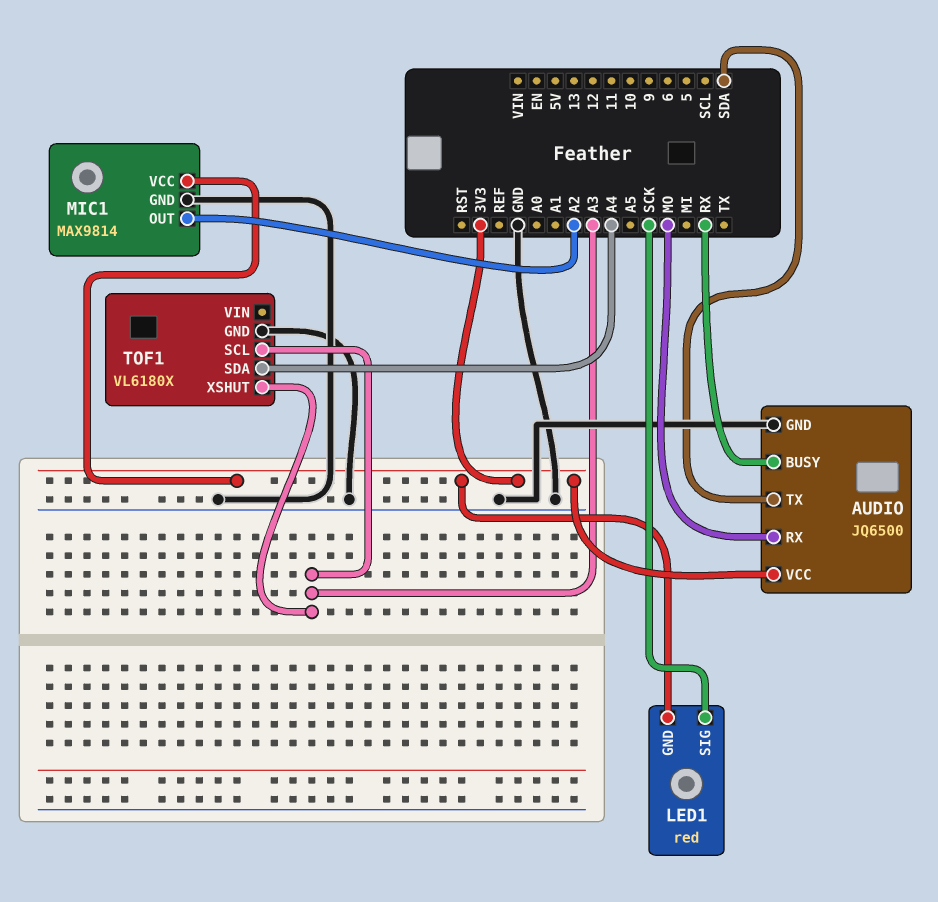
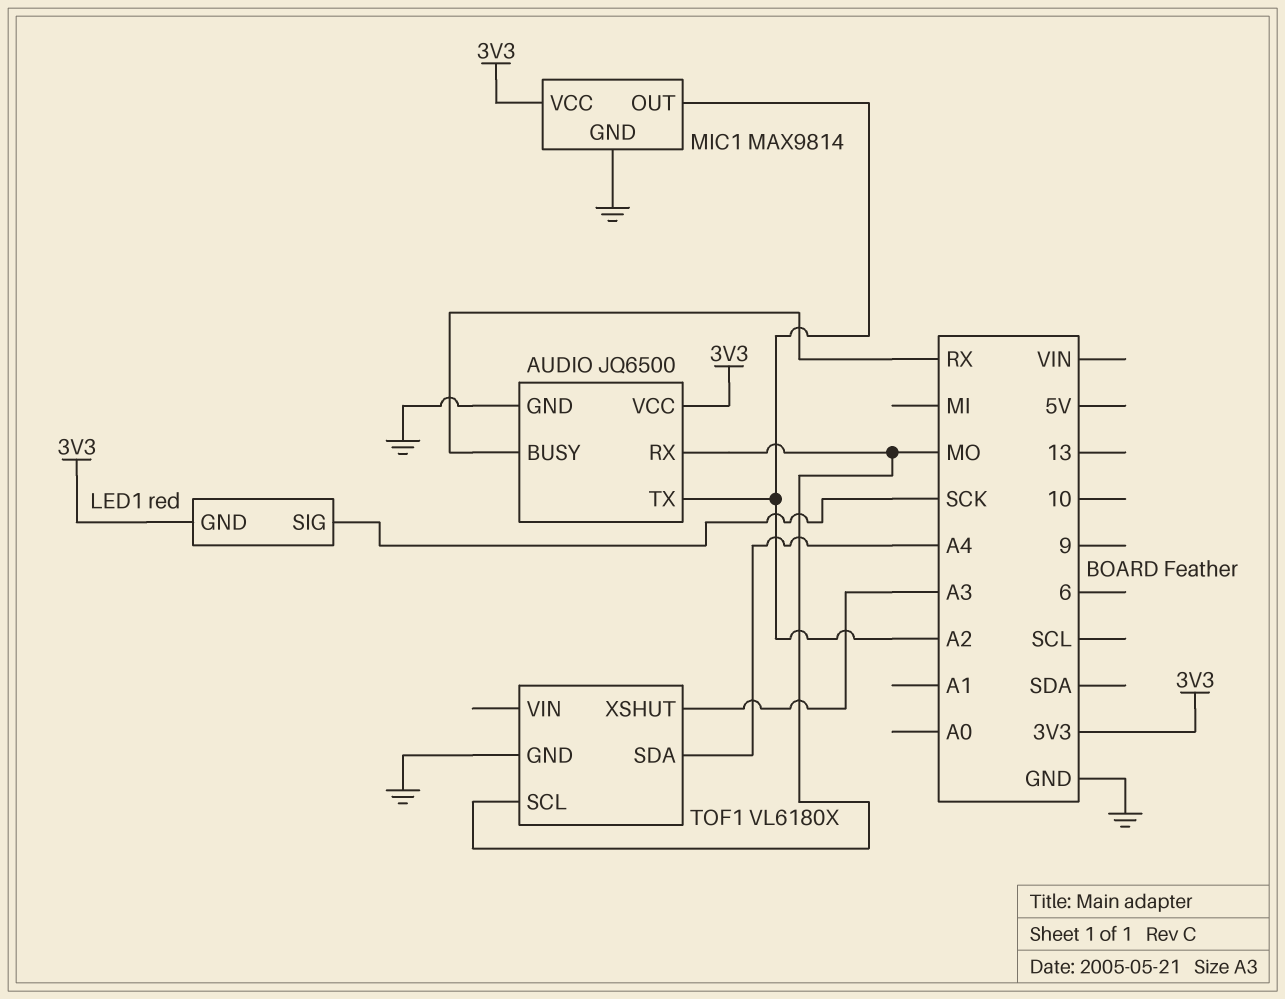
AUDIO pin TX: SDA -> A2
TOF1 pin SCL: A3 -> MO

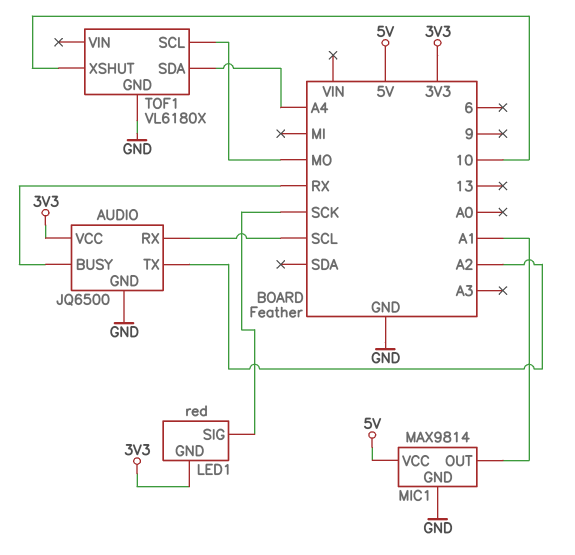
AUDIO pin RX: MO -> SCL
MIC1 pin OUT: A2 -> A1
MIC1 pin VCC: 3V3 -> 5V
TOF1 pin XSHUT: A3 -> 10

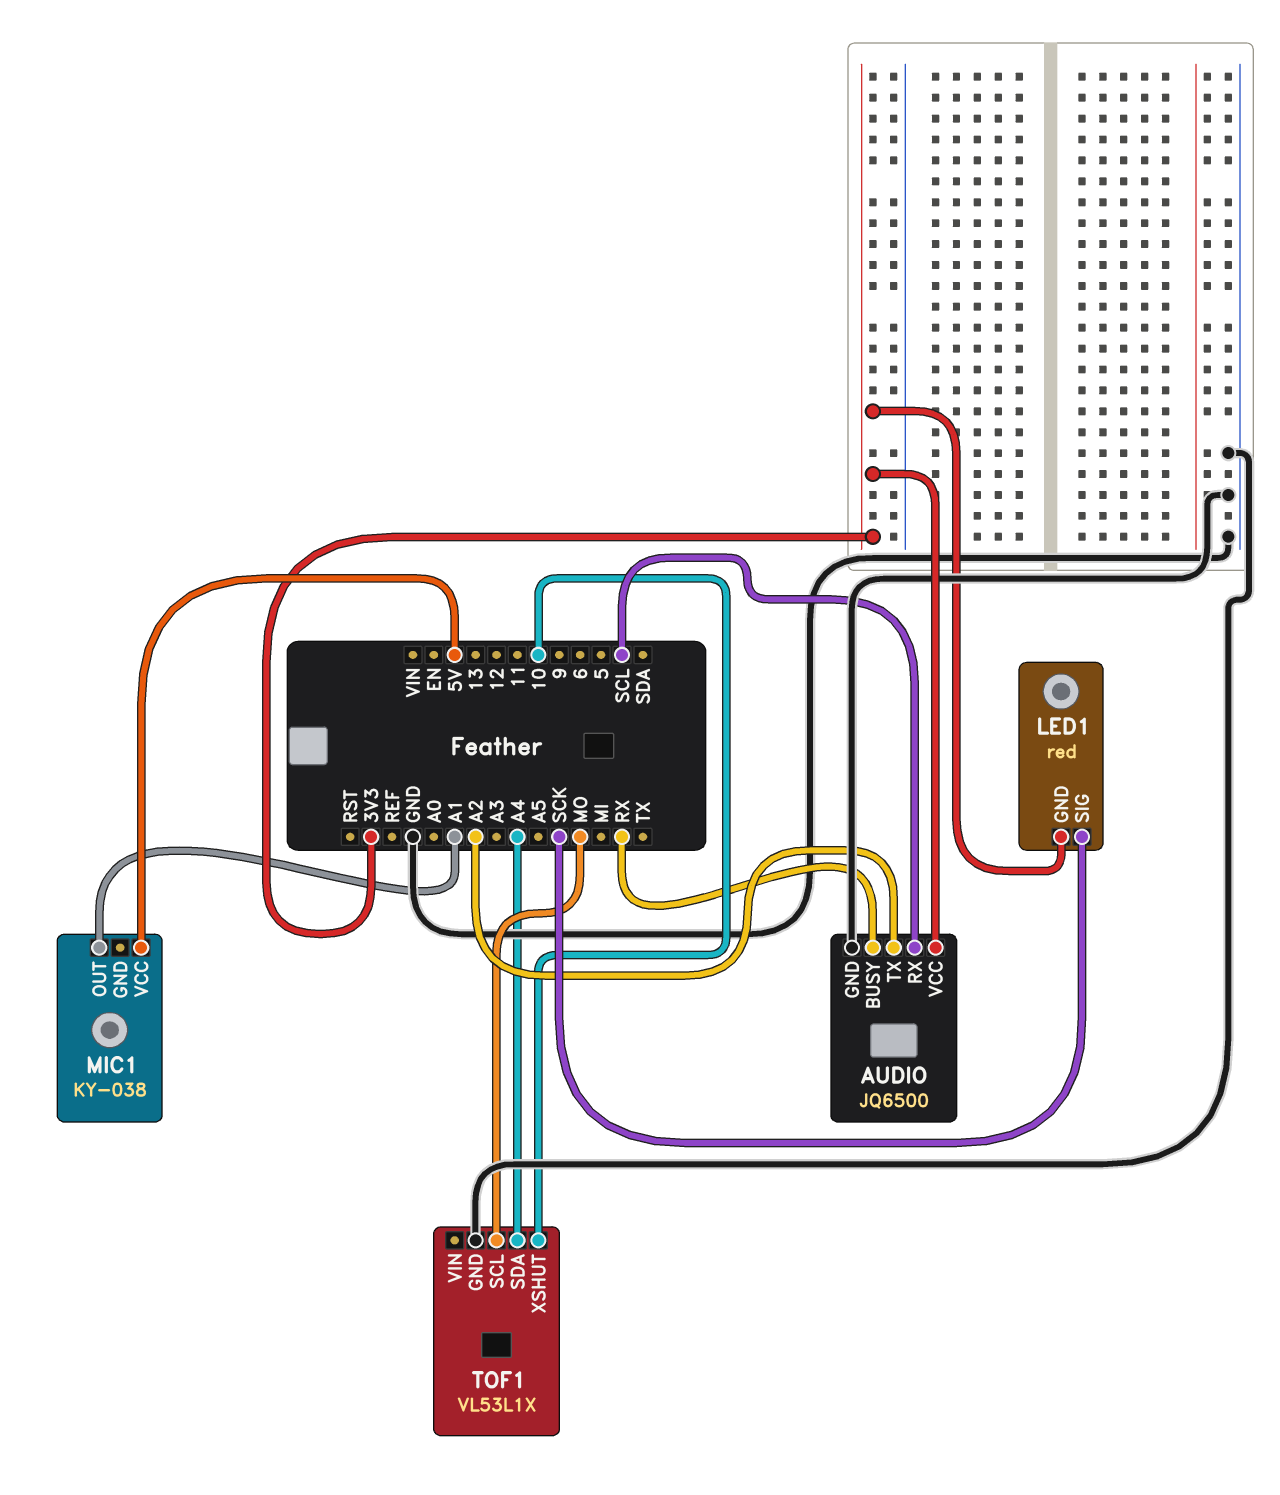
MIC1: MAX9814 -> KY-038
MIC1 pin GND: GND -> none
TOF1: VL6180X -> VL53L1X

